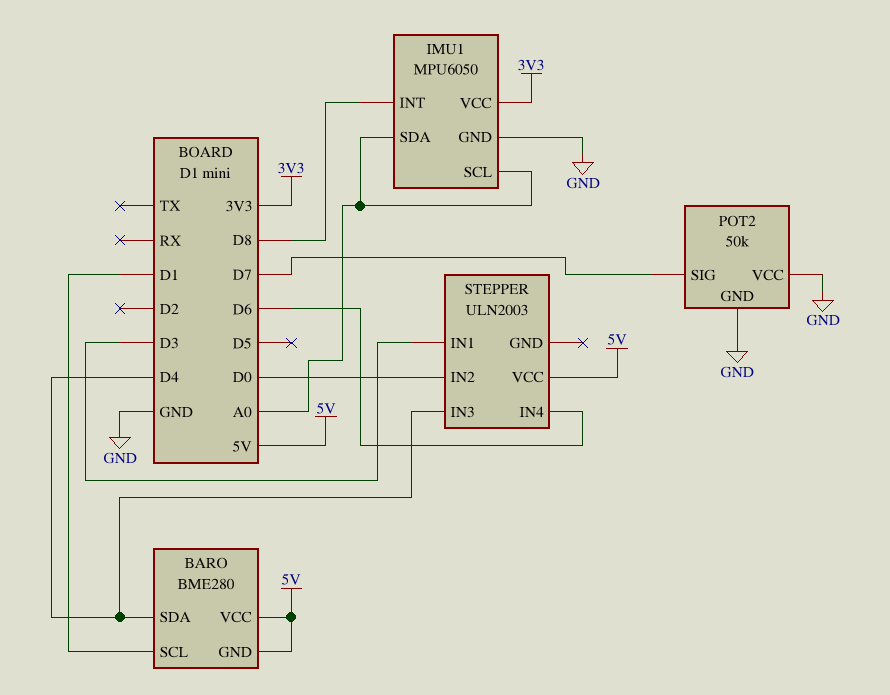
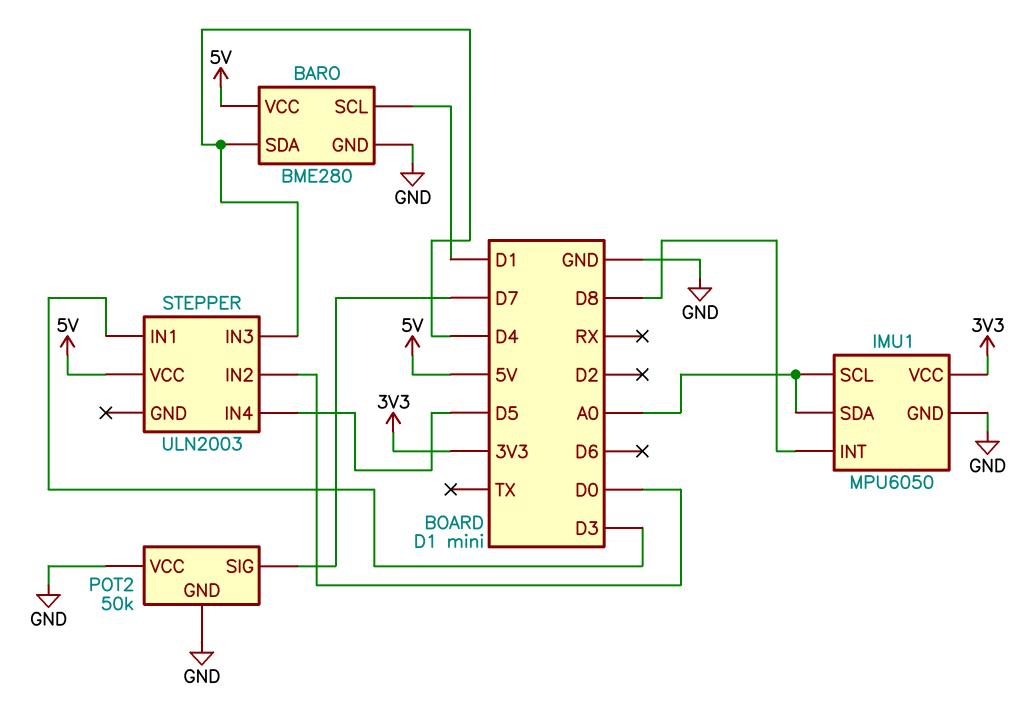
BARO pin GND: 5V -> GND
STEPPER pin IN4: D6 -> D5

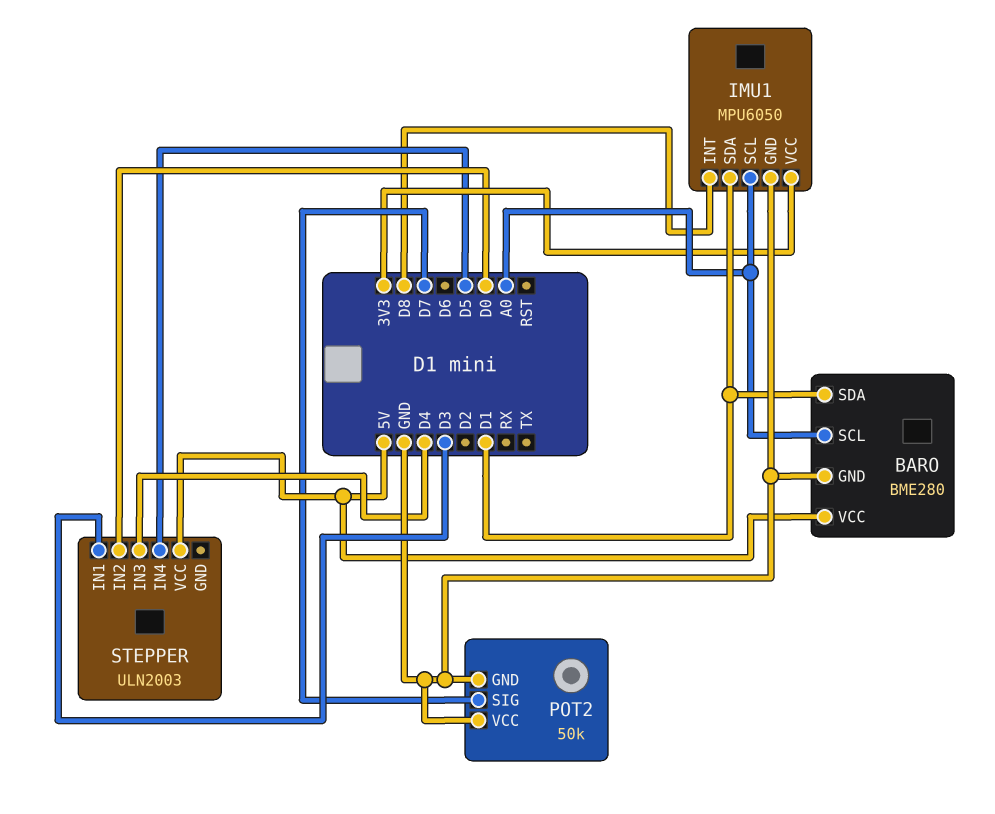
BARO pin SCL: D1 -> A0
BARO pin SDA: D4 -> D1
IMU1 pin SDA: A0 -> D1

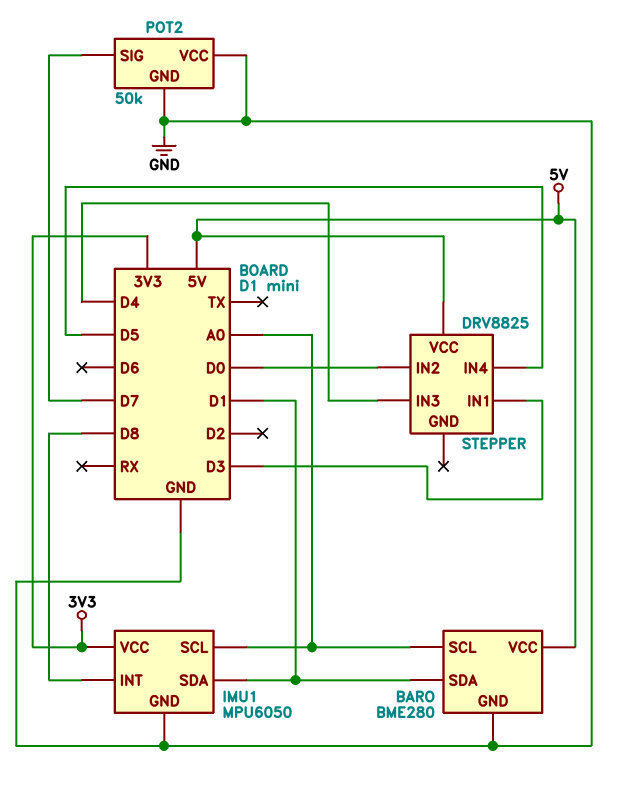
STEPPER: ULN2003 -> DRV8825

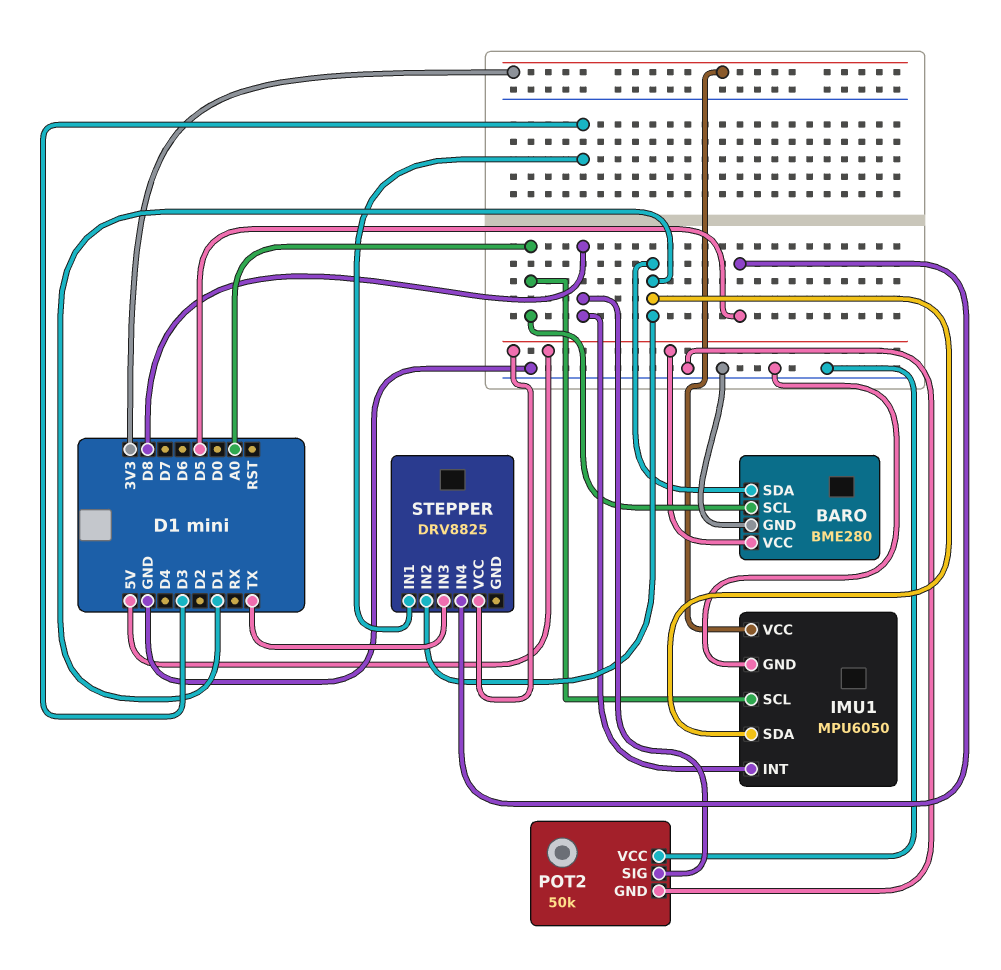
POT2 pin SIG: D7 -> D8
STEPPER pin IN2: D0 -> D1
STEPPER pin IN3: D4 -> TX

